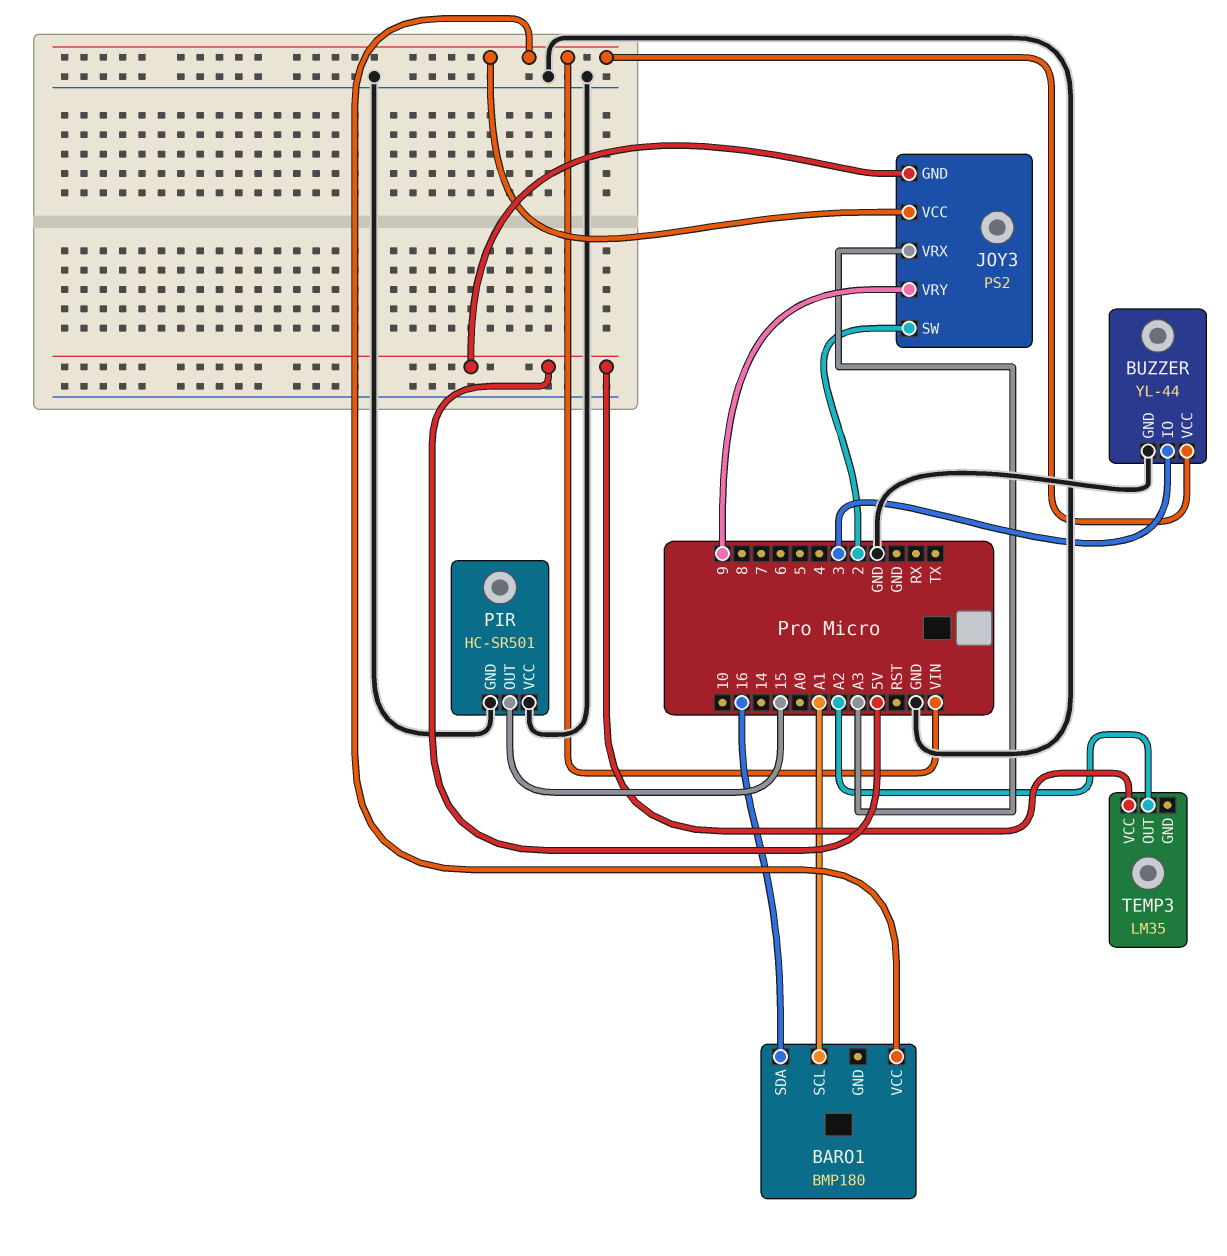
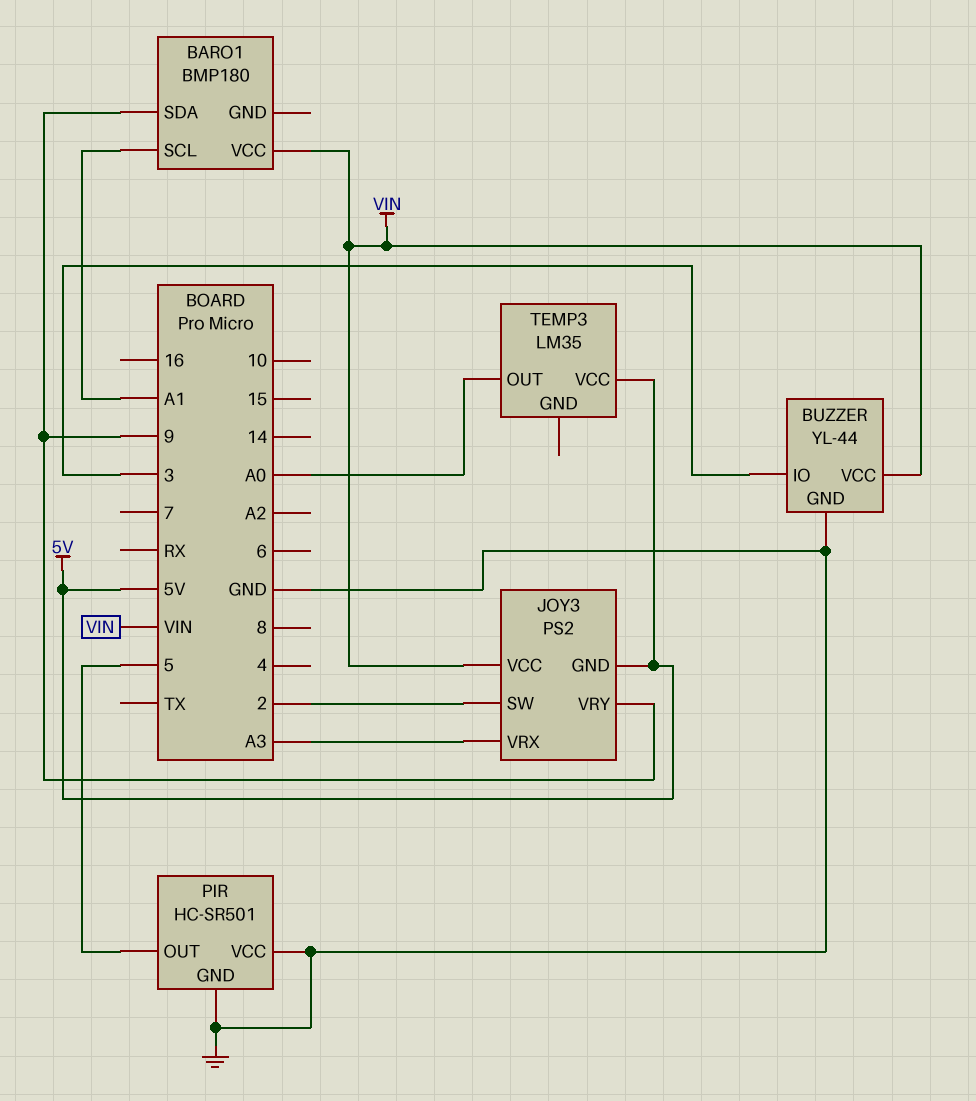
BARO1 pin SDA: 16 -> 9
PIR pin OUT: 15 -> 5
TEMP3 pin OUT: A2 -> A0

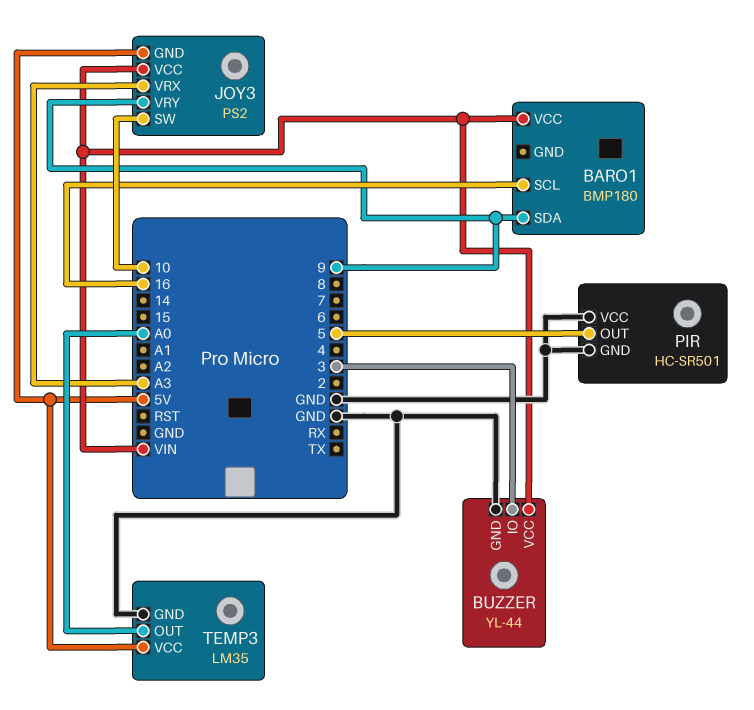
BARO1 pin SCL: A1 -> 16
JOY3 pin SW: 2 -> 10
TEMP3 pin GND: none -> GND

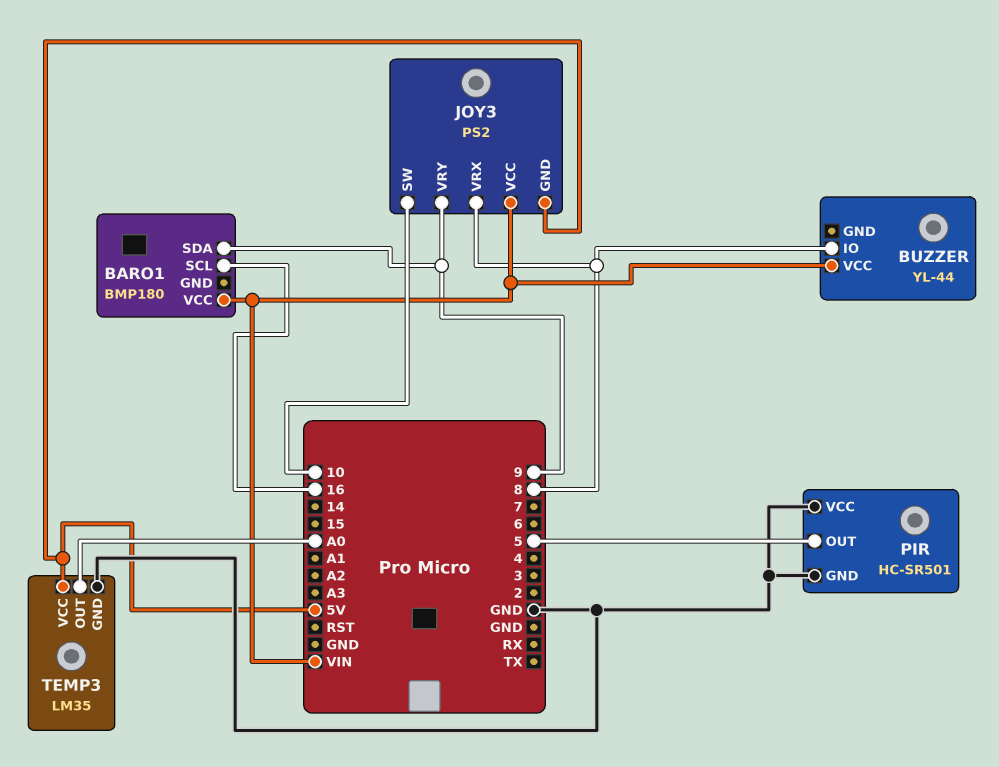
BUZZER pin GND: GND -> none
BUZZER pin IO: 3 -> 8
JOY3 pin VRX: A3 -> 8

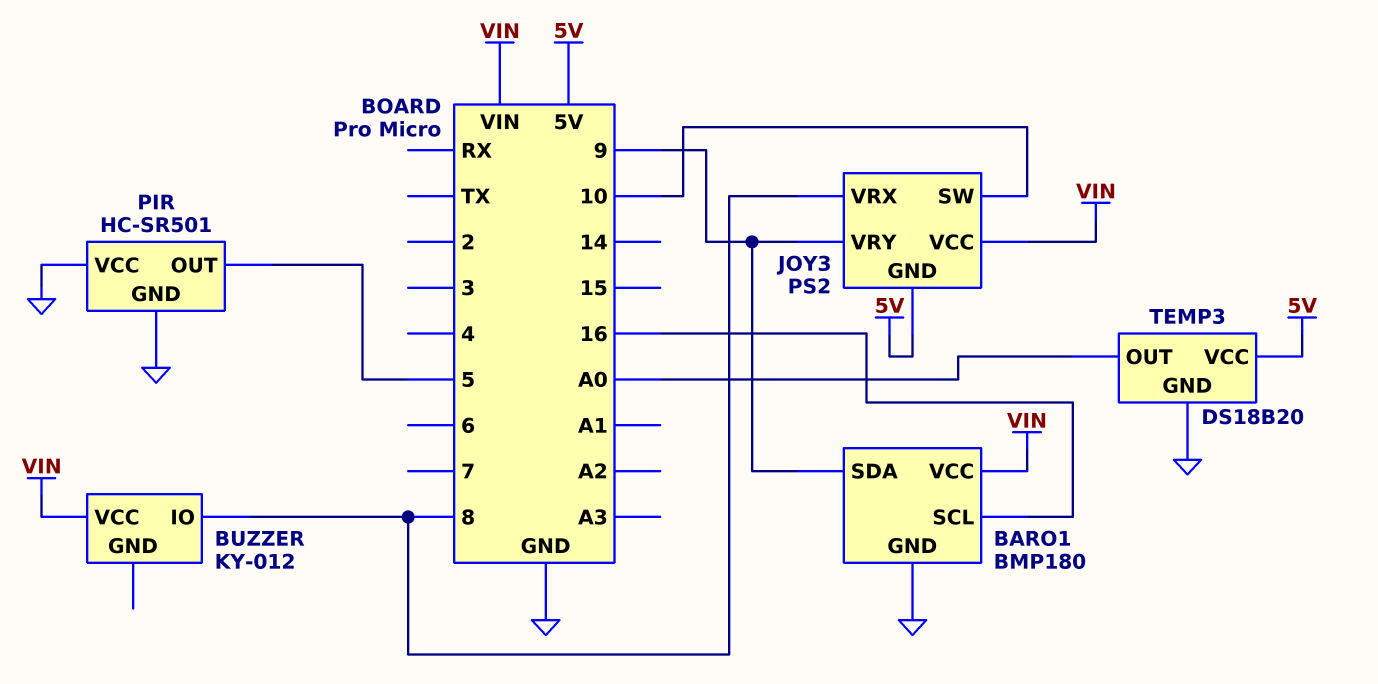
BARO1 pin GND: none -> GND
BUZZER: YL-44 -> KY-012
TEMP3: LM35 -> DS18B20

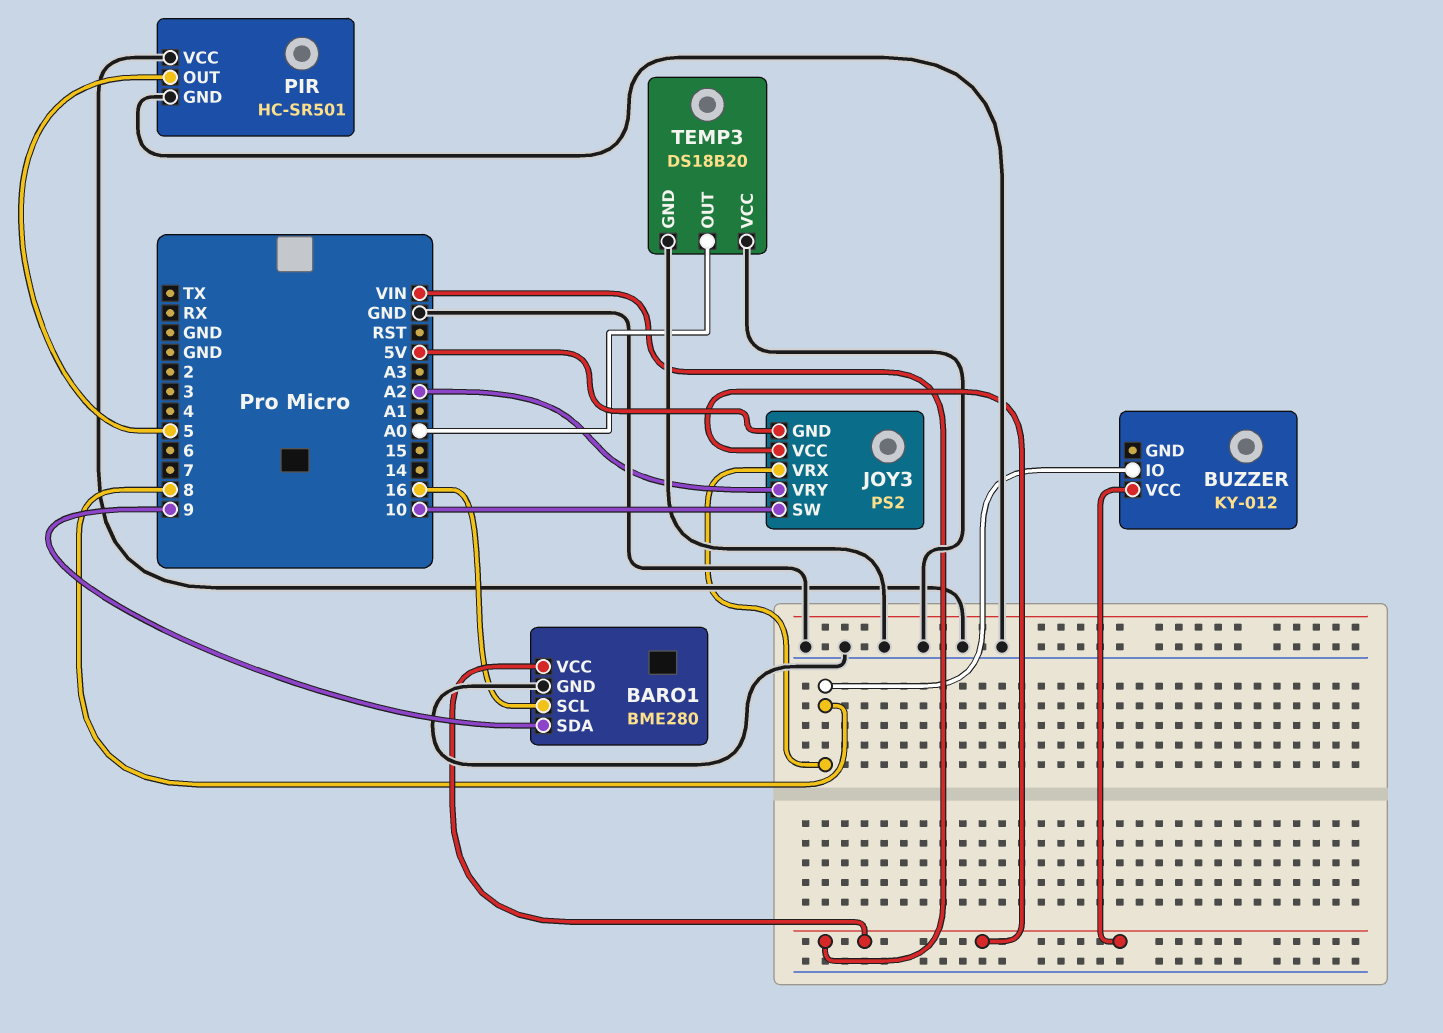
BARO1: BMP180 -> BME280
JOY3 pin VRY: 9 -> A2
TEMP3 pin VCC: 5V -> GND

